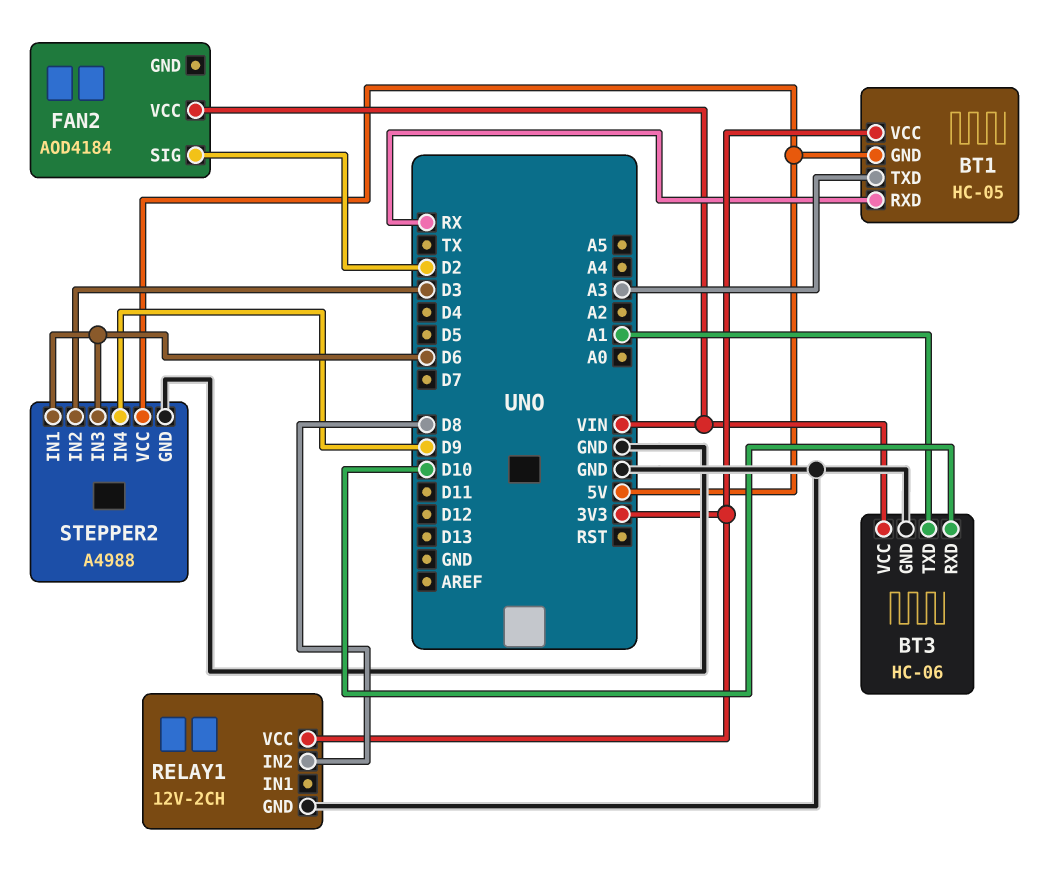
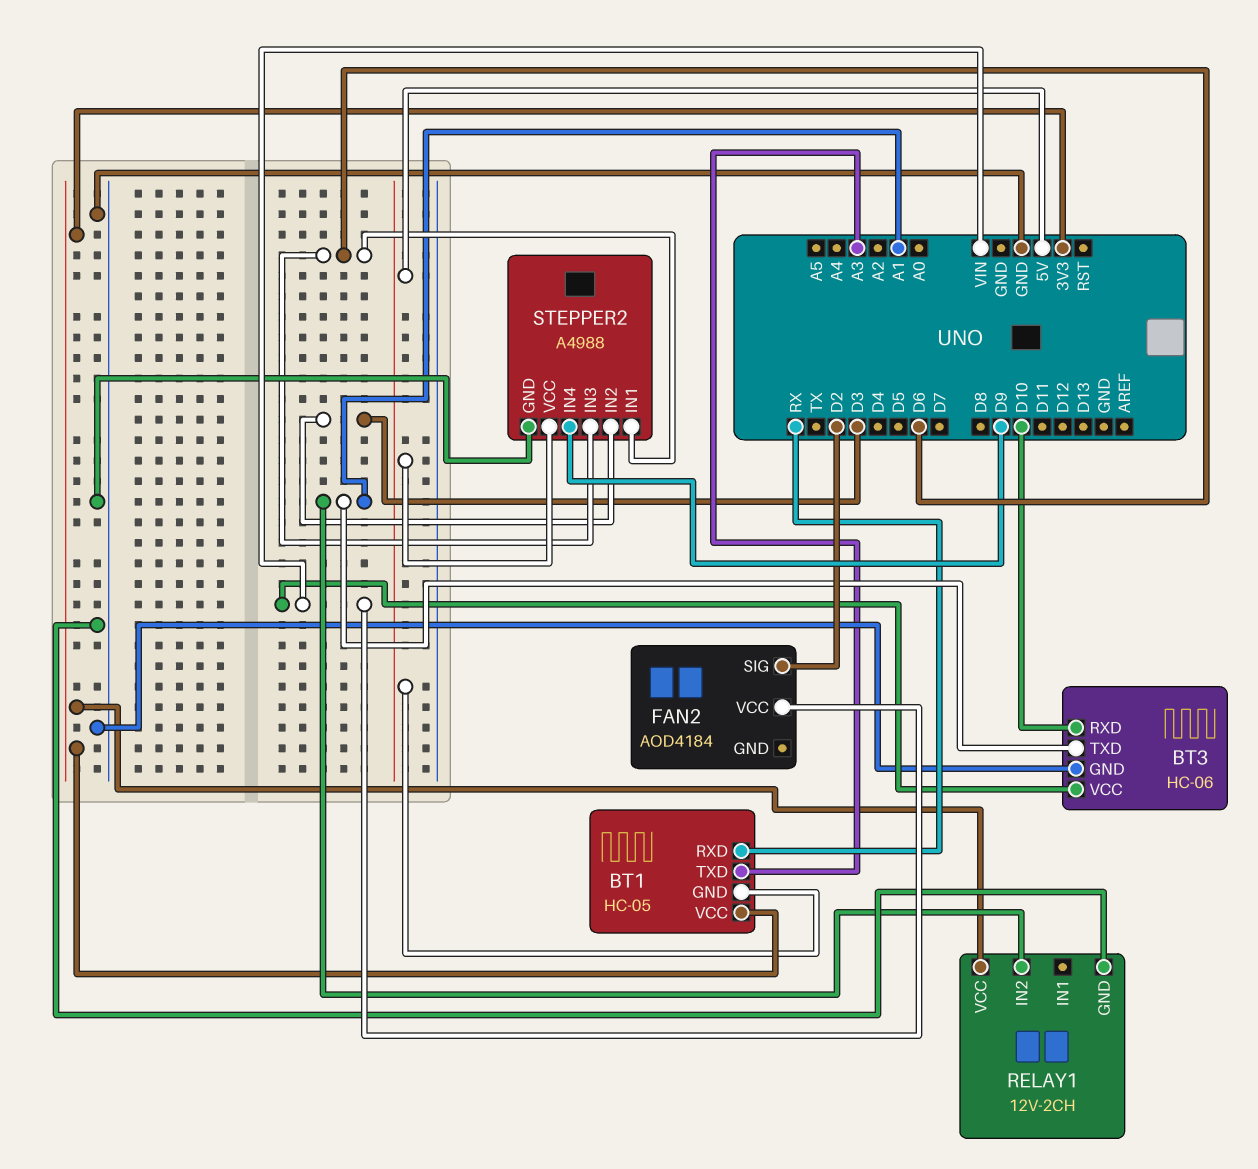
RELAY1 pin IN2: D8 -> A1

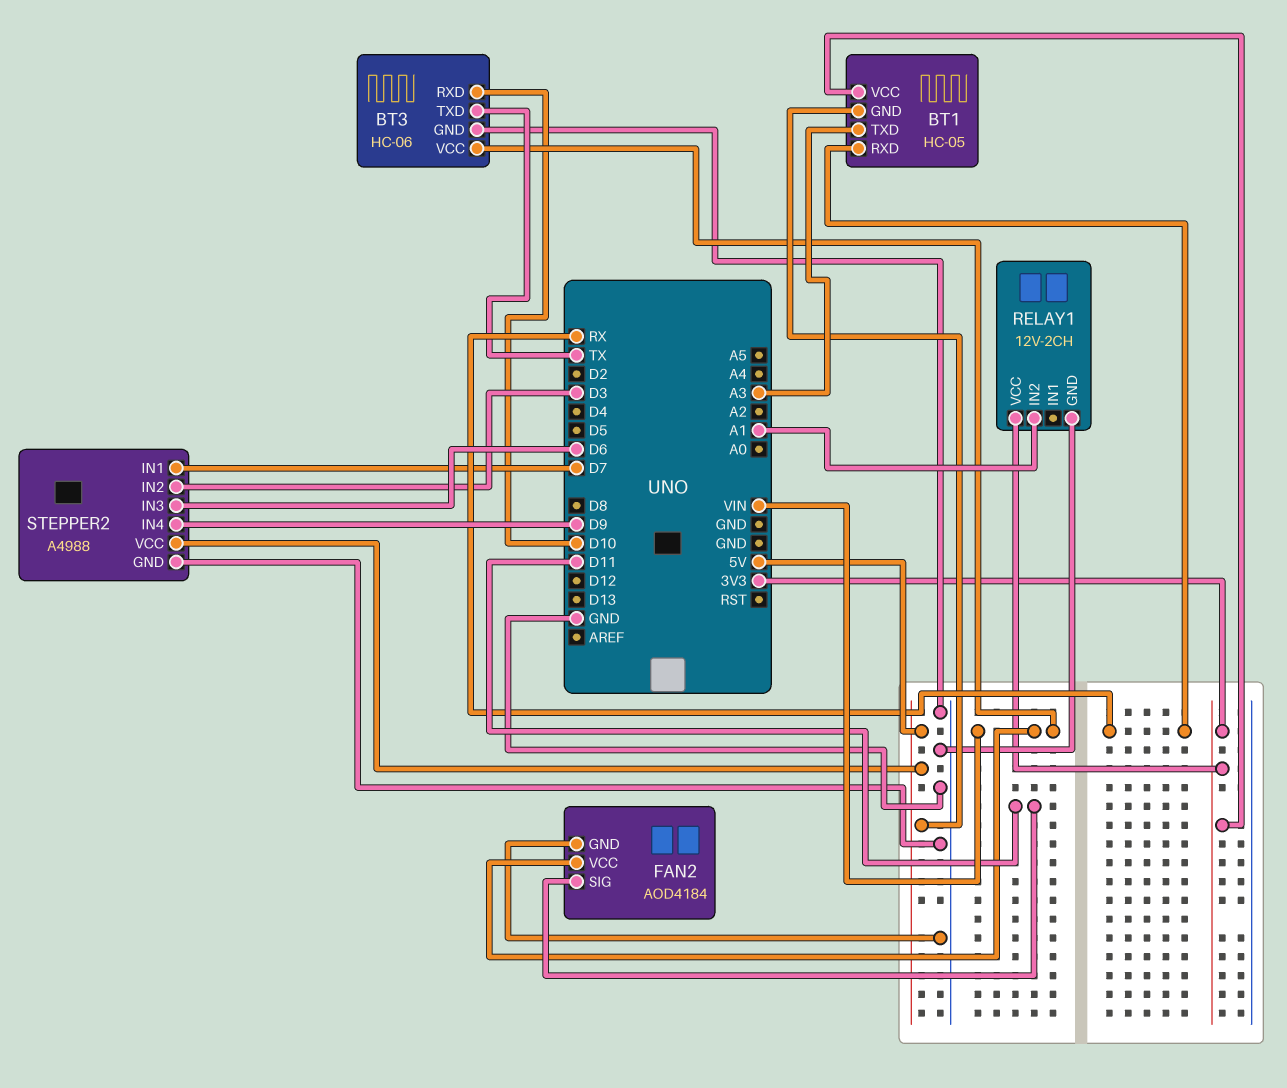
BT3 pin TXD: A1 -> TX
FAN2 pin GND: none -> GND
FAN2 pin SIG: D2 -> D11
STEPPER2 pin IN1: D6 -> D7

